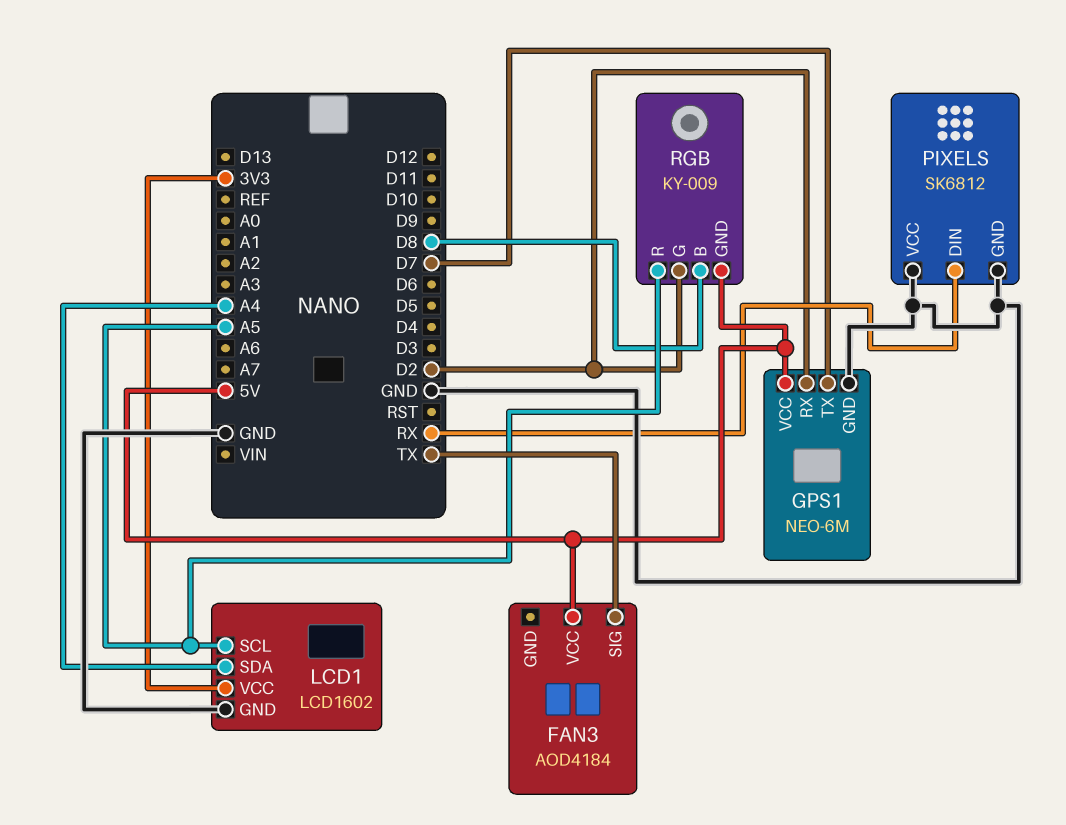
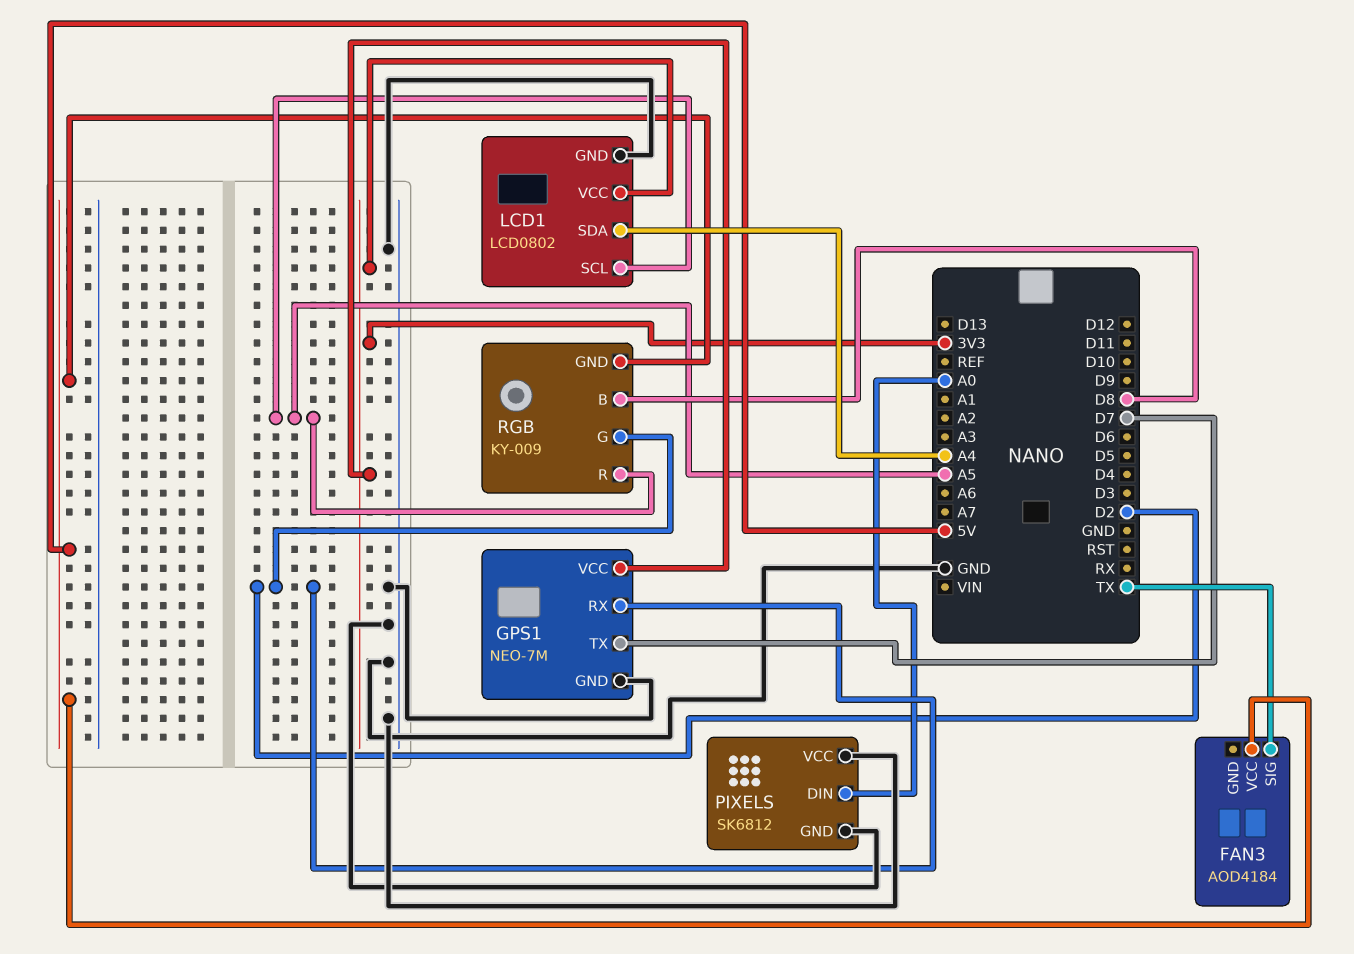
GPS1: NEO-6M -> NEO-7M
GPS1 pin VCC: 5V -> 3V3
LCD1: LCD1602 -> LCD0802
PIXELS pin DIN: RX -> A0

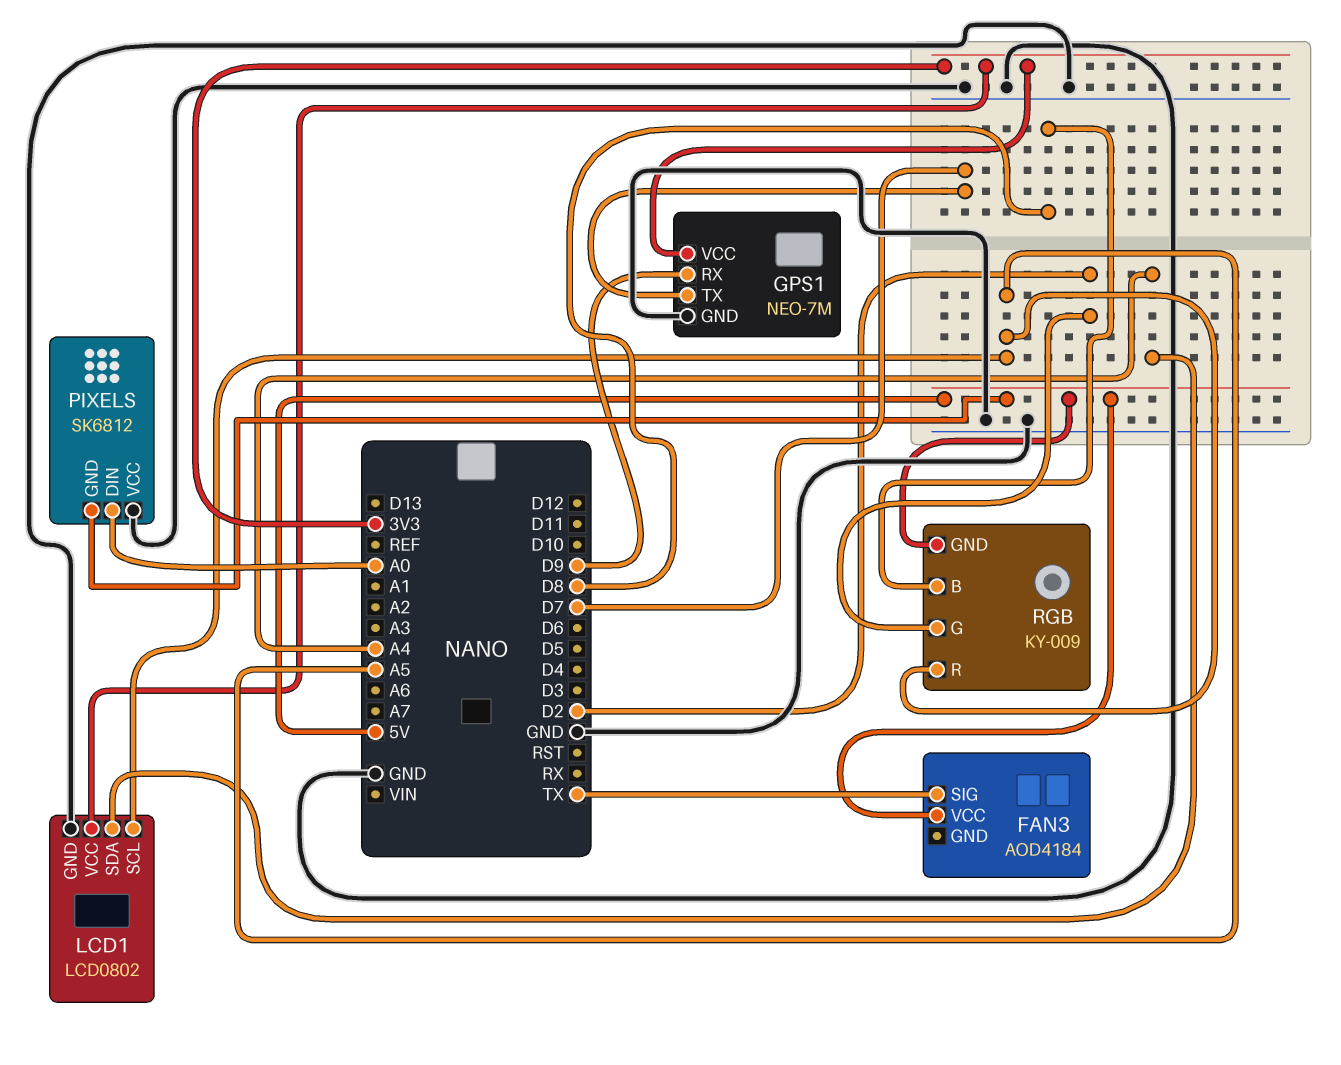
GPS1 pin RX: D2 -> D9
PIXELS pin GND: GND -> 5V

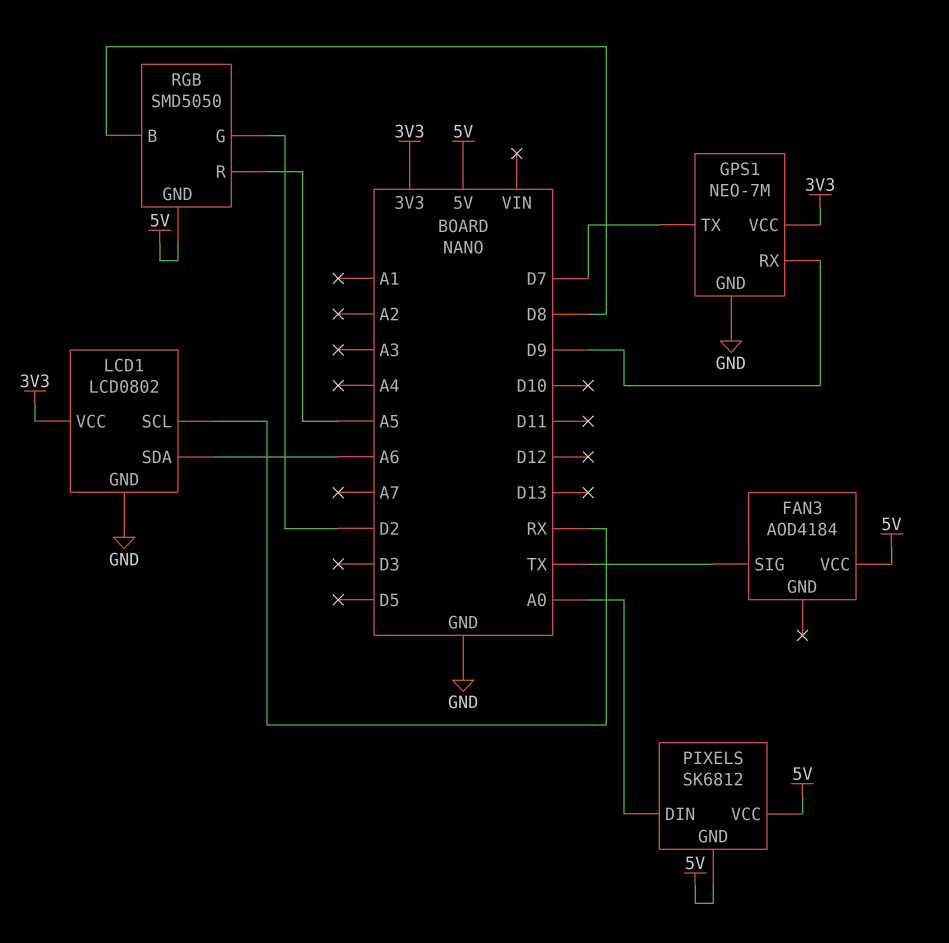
LCD1 pin SCL: A5 -> RX
LCD1 pin SDA: A4 -> A6
PIXELS pin VCC: GND -> 5V
RGB: KY-009 -> SMD5050

